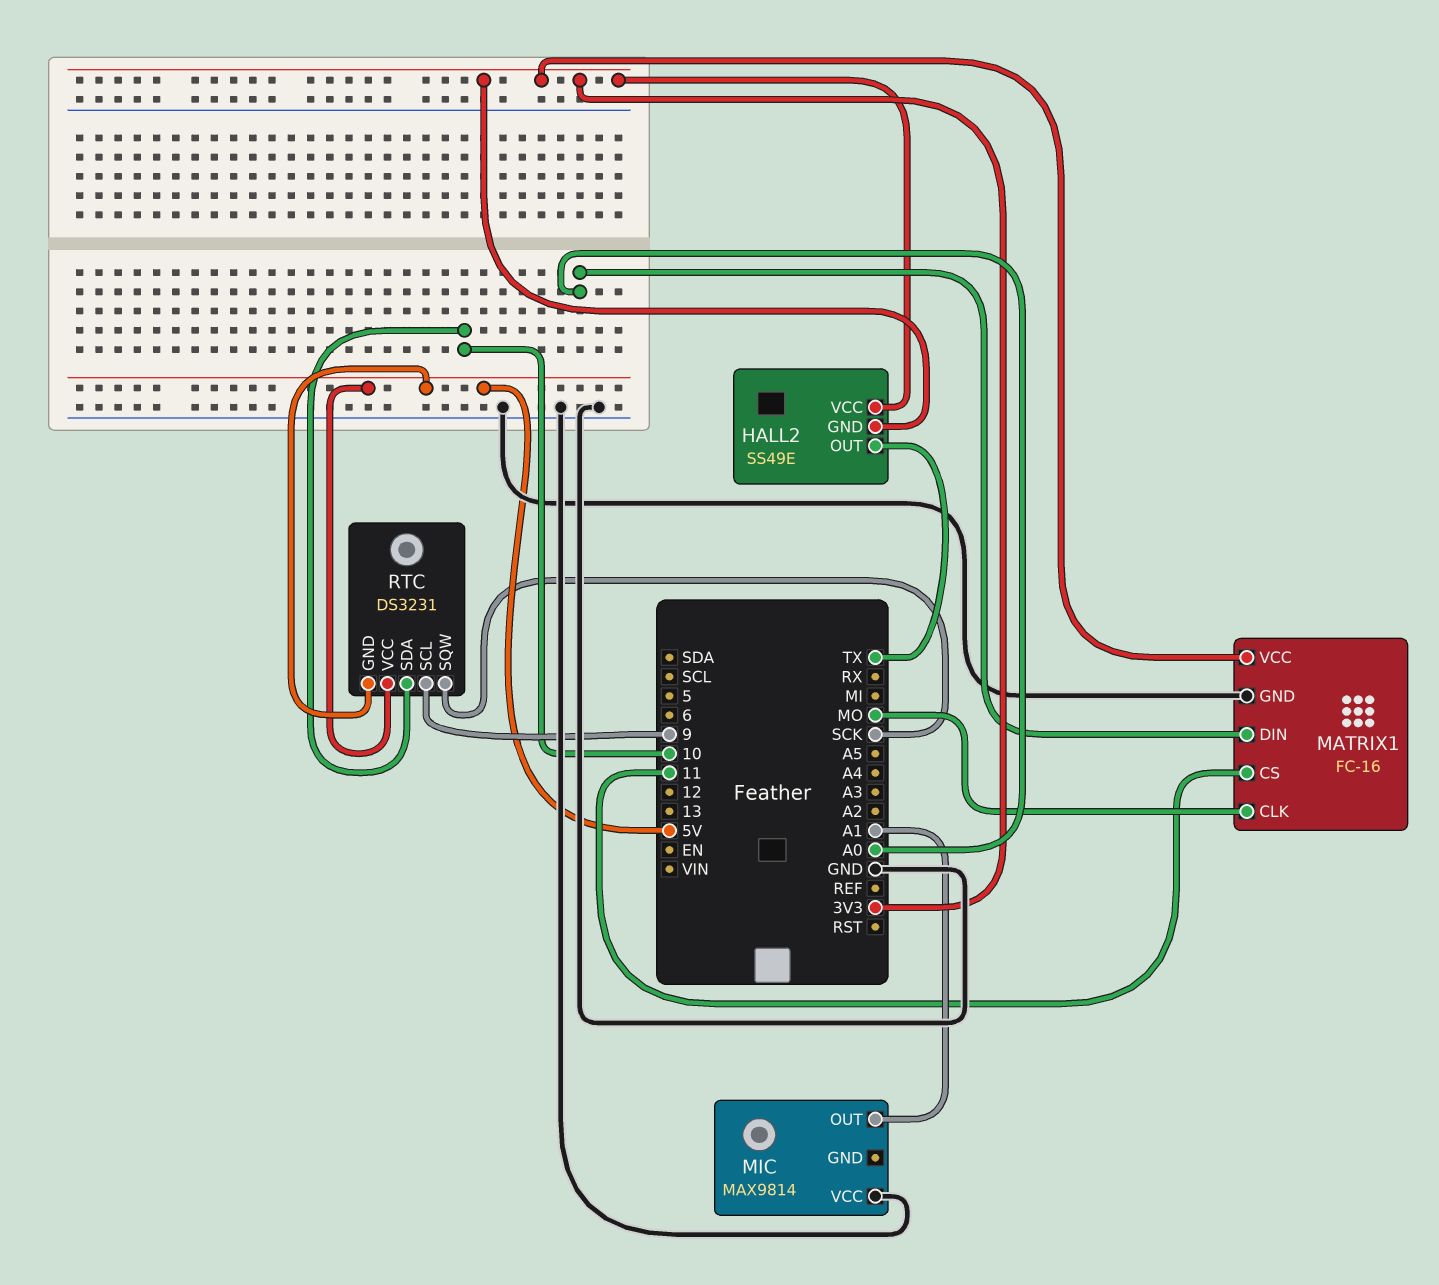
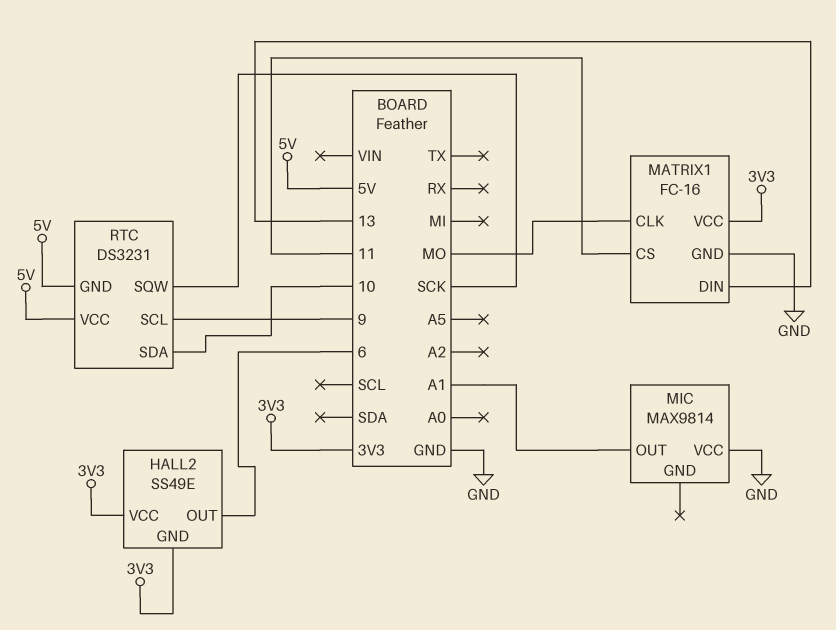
HALL2 pin OUT: TX -> 6
MATRIX1 pin DIN: A0 -> 13

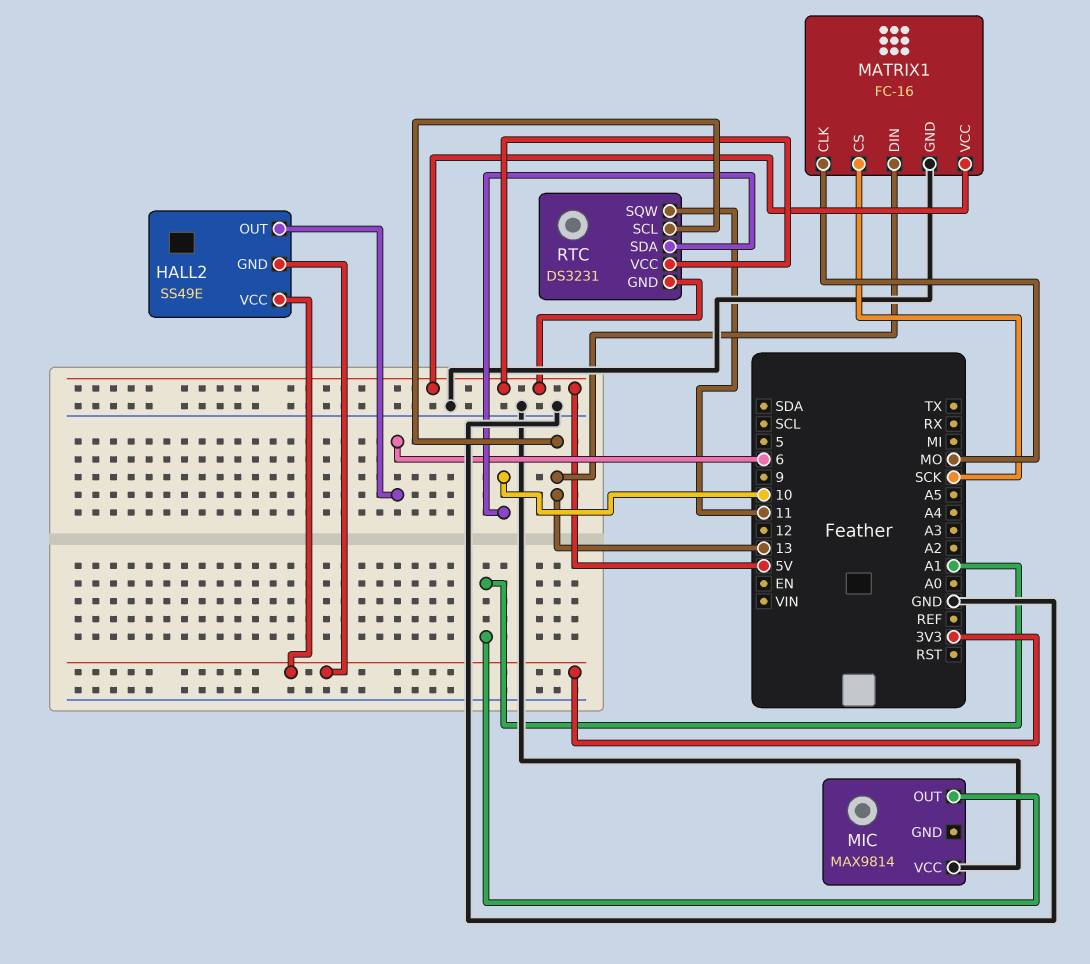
MATRIX1 pin CS: 11 -> SCK
MATRIX1 pin VCC: 3V3 -> 5V
RTC pin SCL: 9 -> 13
RTC pin SQW: SCK -> 11

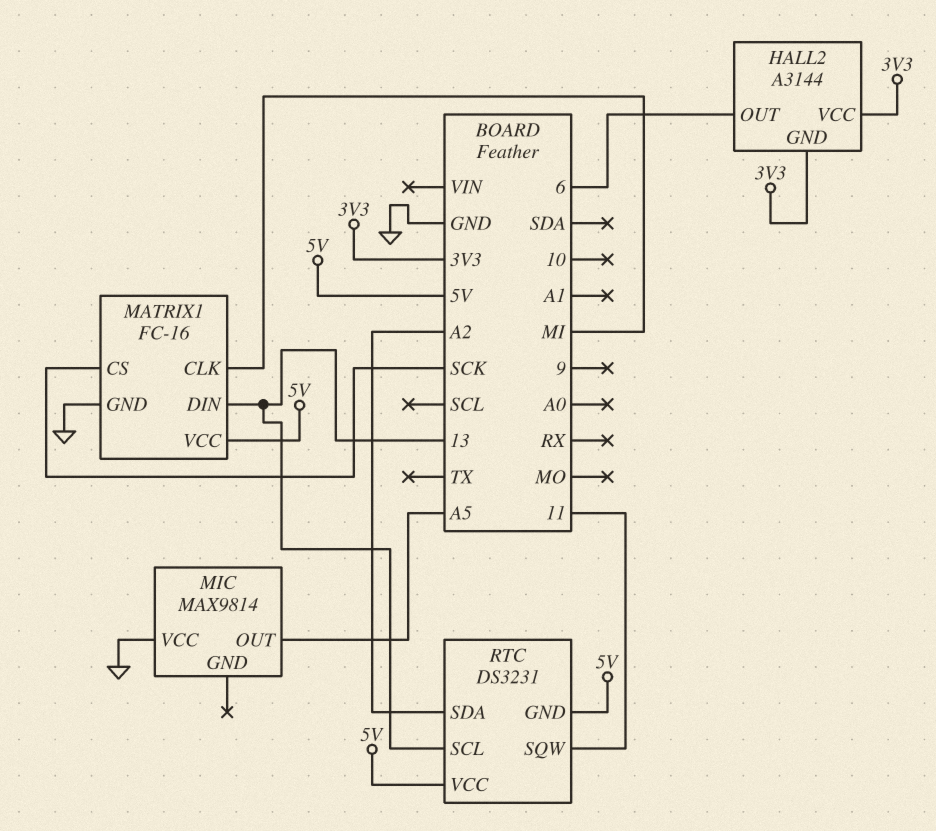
HALL2: SS49E -> A3144
MATRIX1 pin CLK: MO -> MI
MIC pin OUT: A1 -> A5
RTC pin SDA: 10 -> A2

